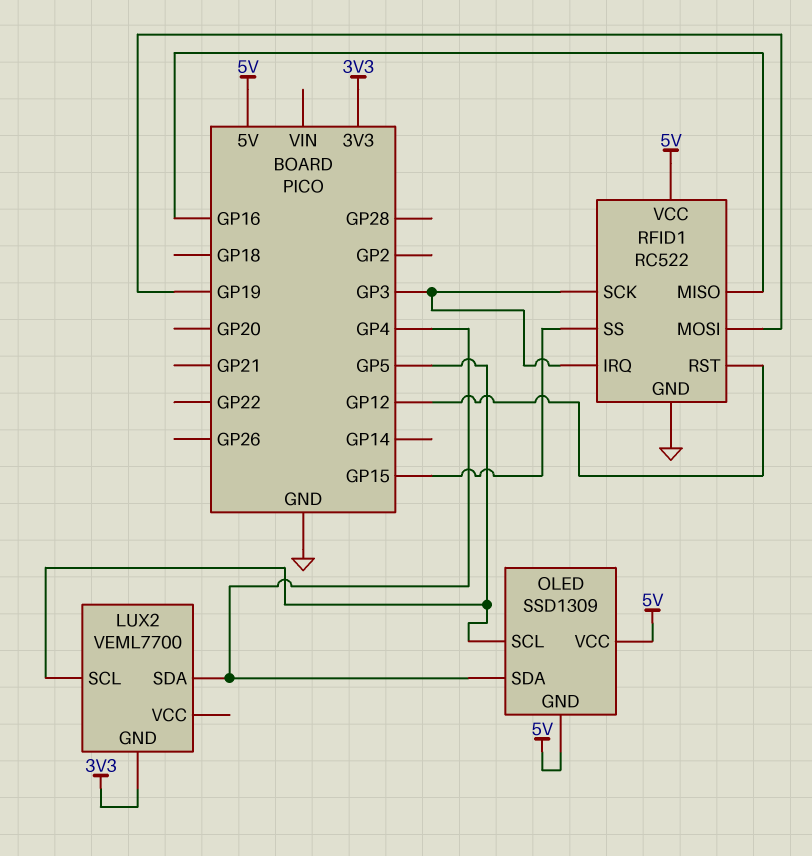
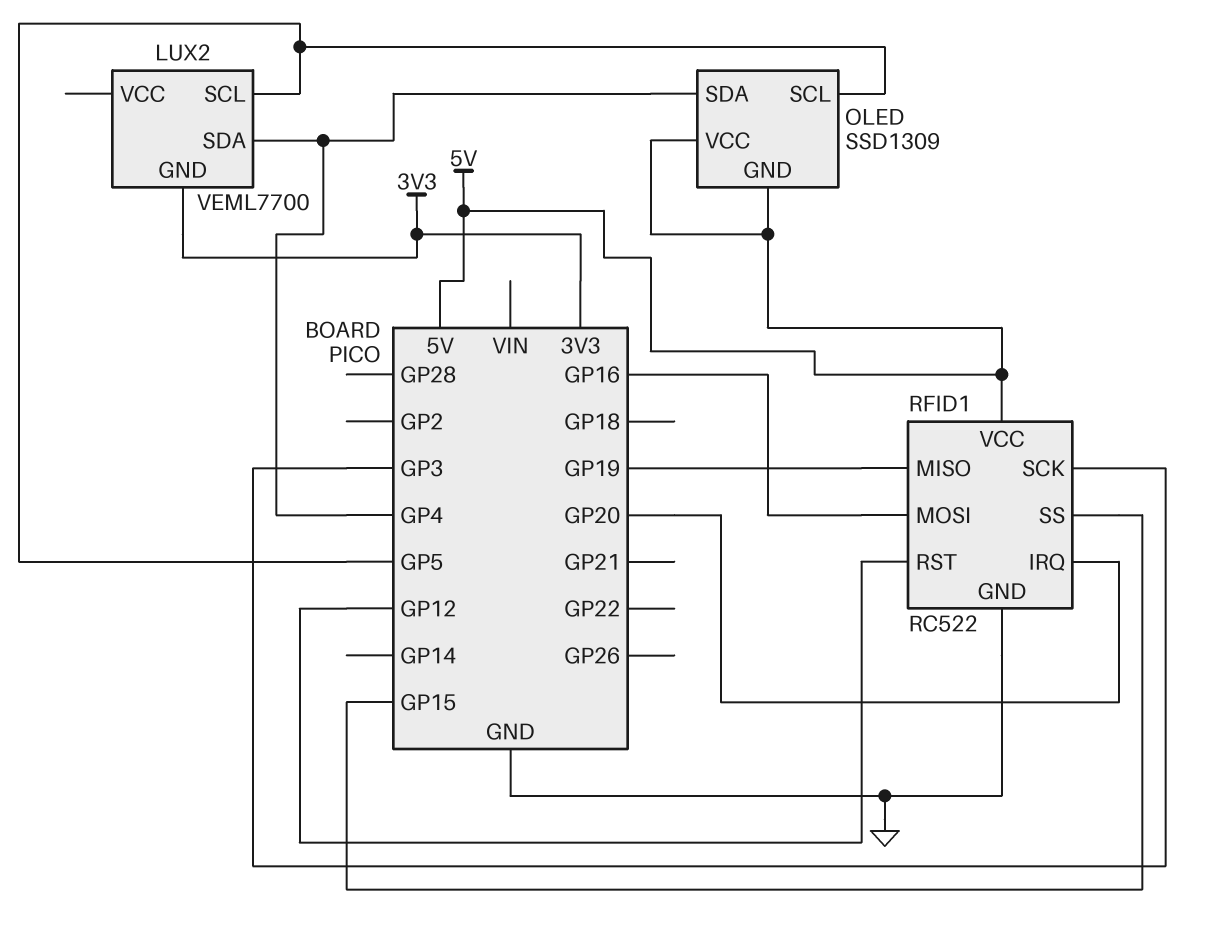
RFID1 pin IRQ: GP3 -> GP20
RFID1 pin MISO: GP16 -> GP19
RFID1 pin MOSI: GP19 -> GP16

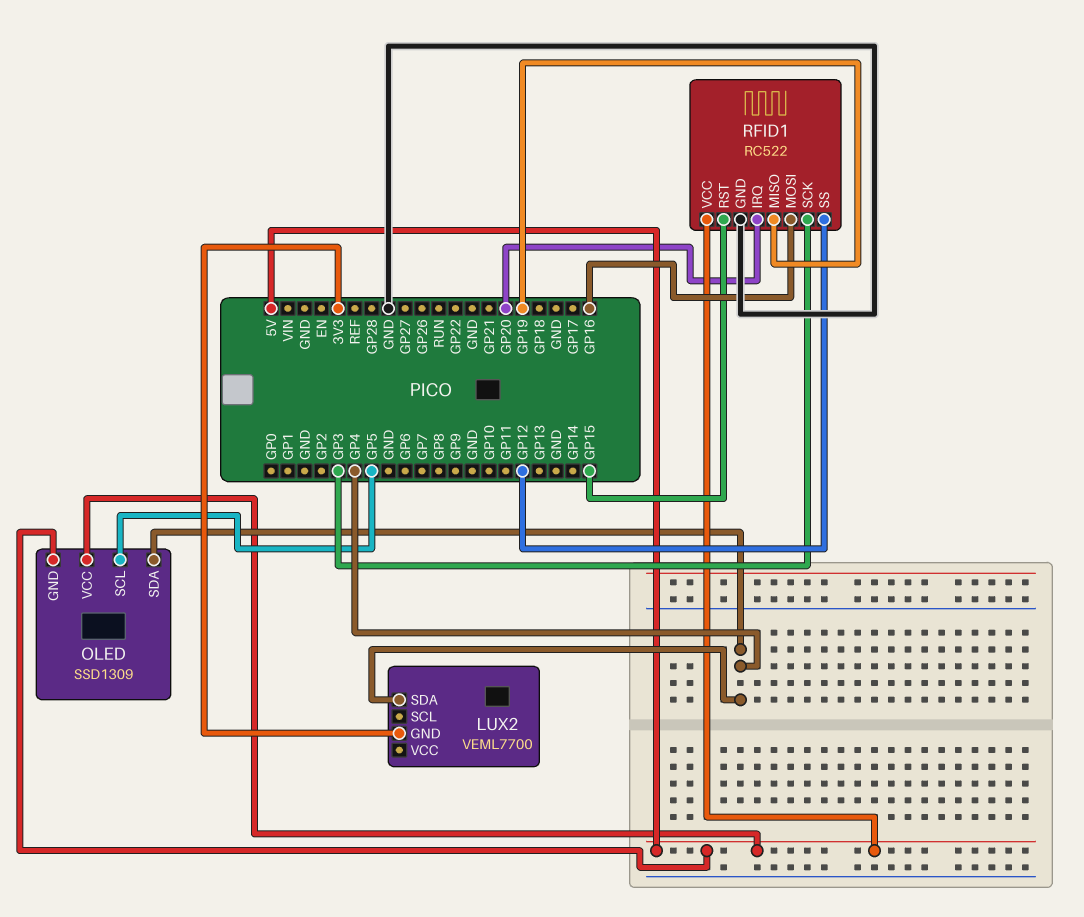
LUX2 pin SCL: GP5 -> none
RFID1 pin RST: GP12 -> GP15
RFID1 pin SS: GP15 -> GP12

